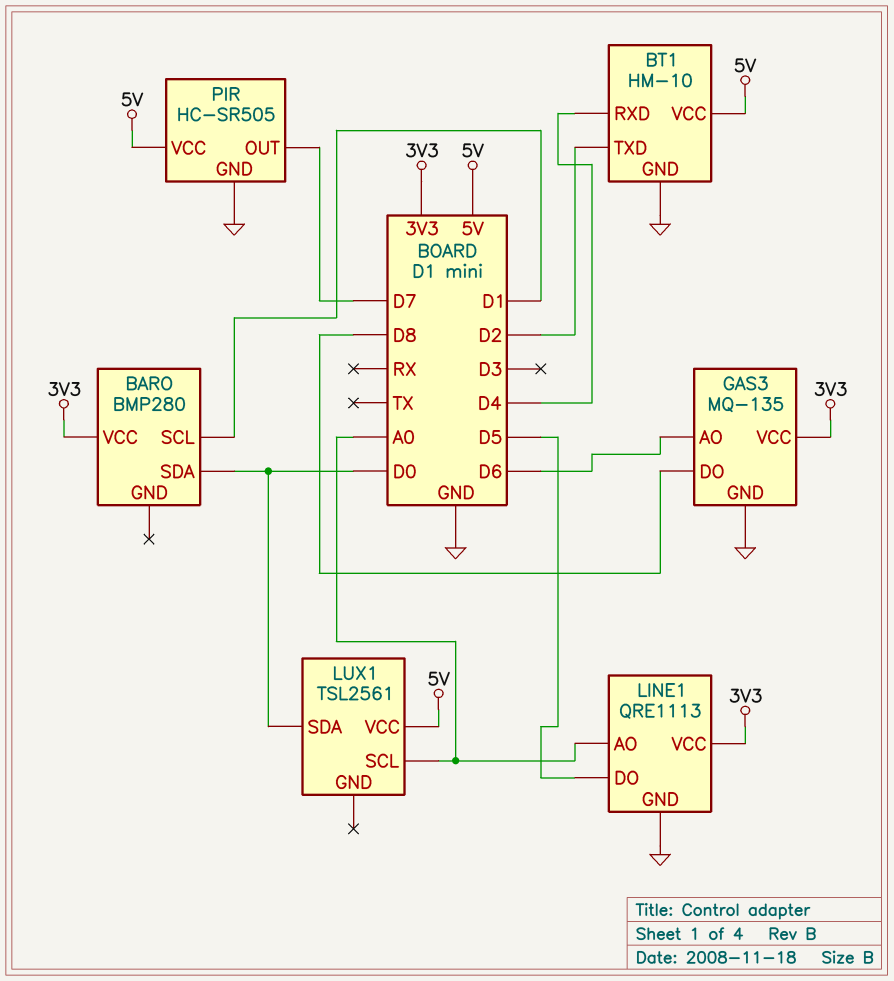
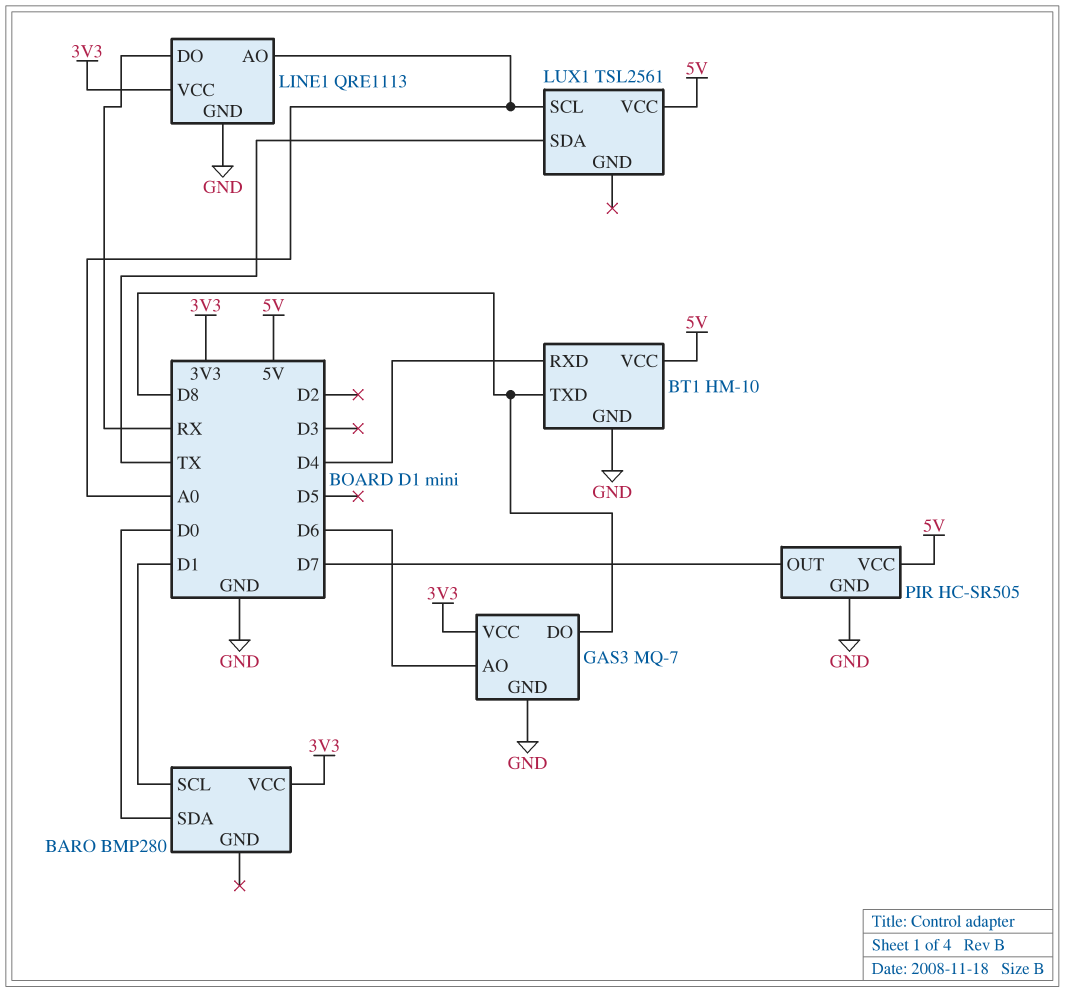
BT1 pin TXD: D2 -> D8
GAS3: MQ-135 -> MQ-7
LINE1 pin DO: D5 -> RX
LUX1 pin SDA: D0 -> TX

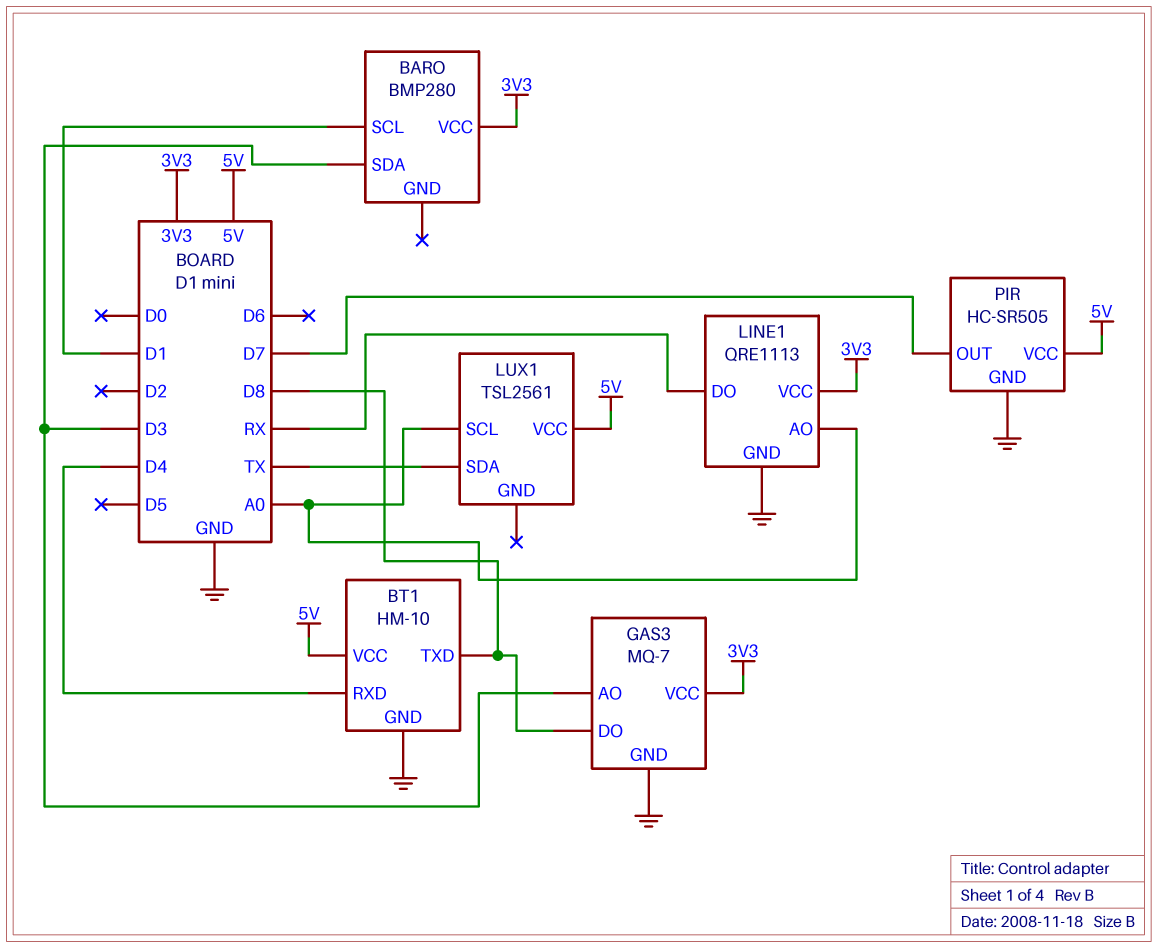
BARO pin SDA: D0 -> D3
GAS3 pin AO: D6 -> D3

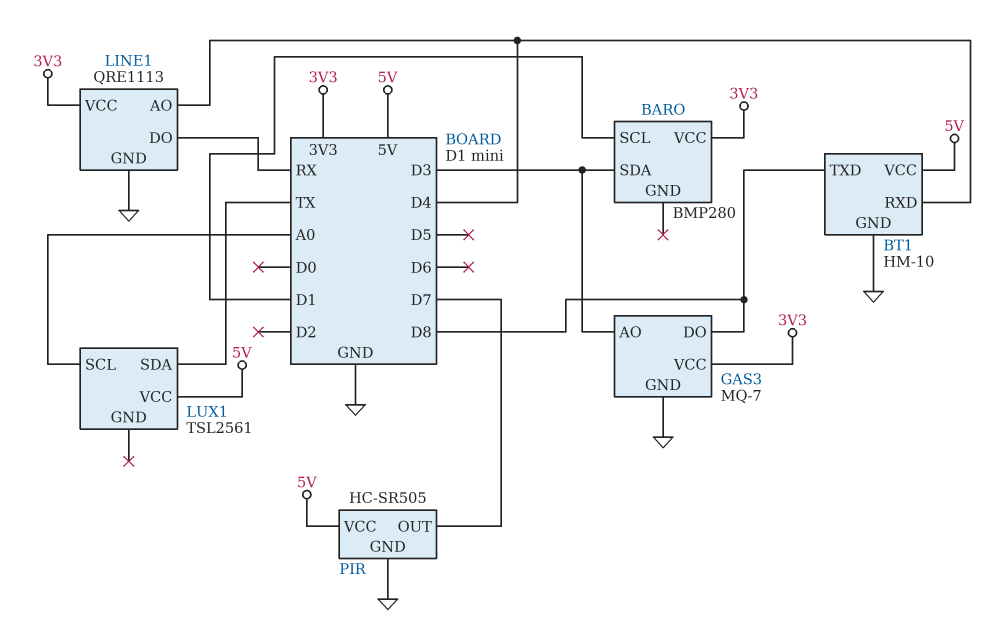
LINE1 pin AO: A0 -> D4

